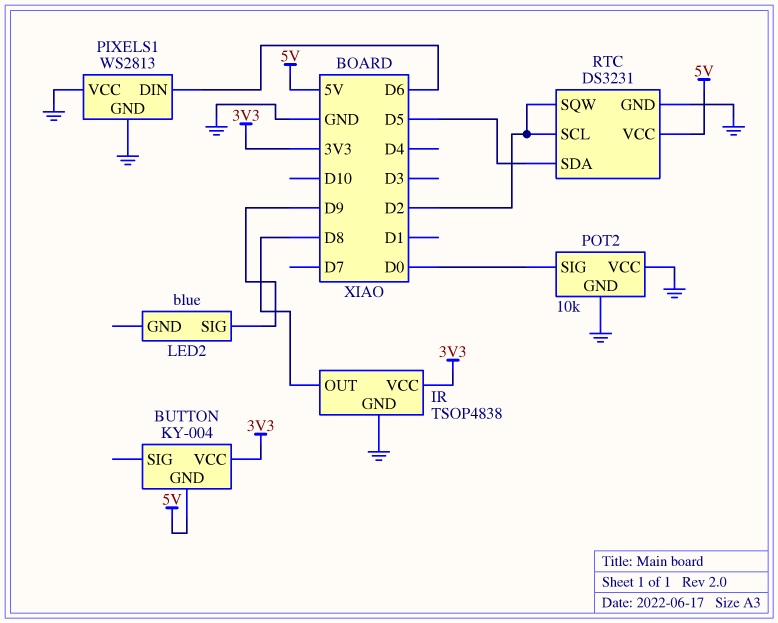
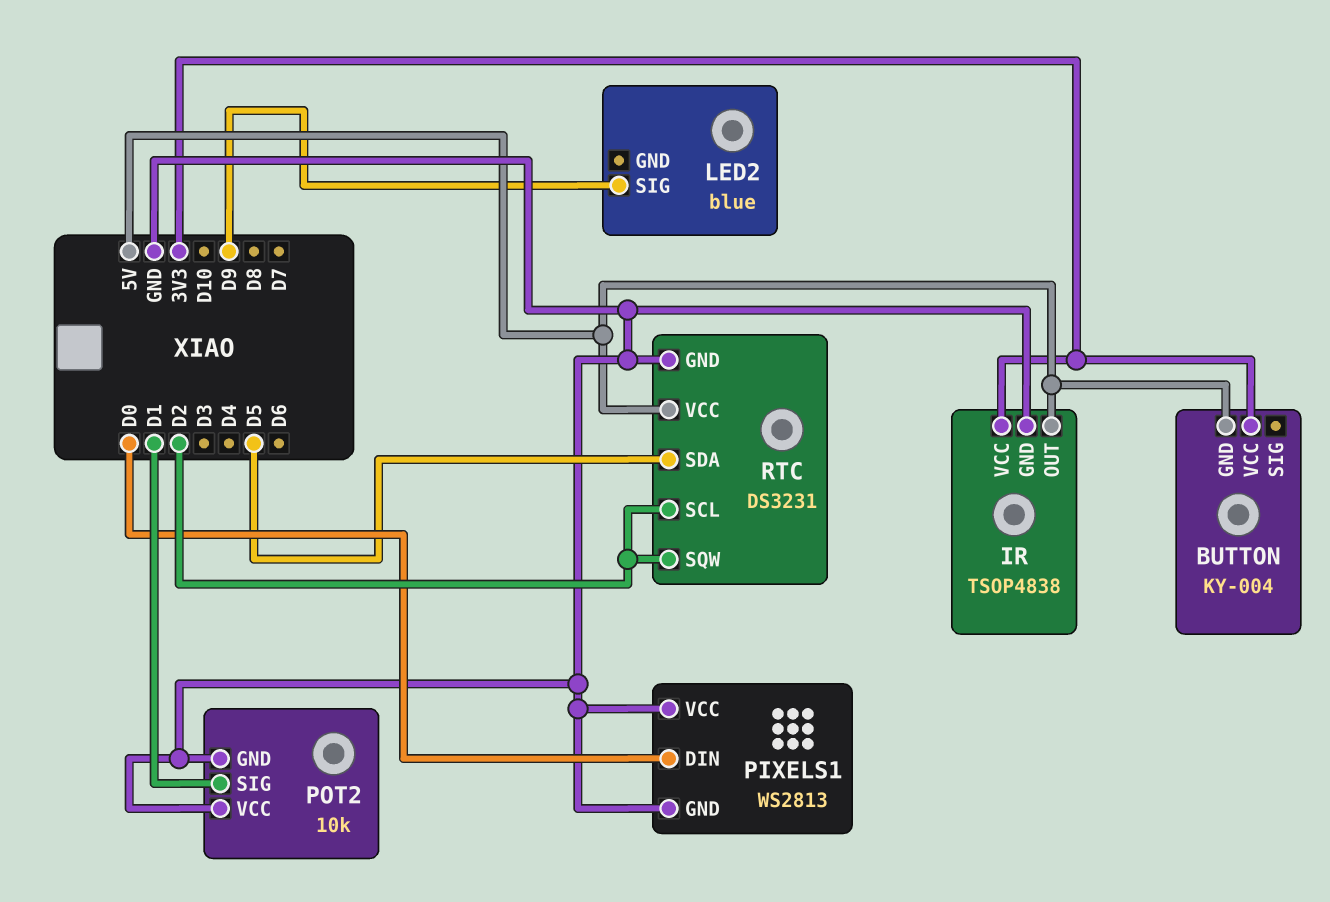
IR pin OUT: D8 -> 5V
PIXELS1 pin DIN: D6 -> D0
POT2 pin SIG: D0 -> D1

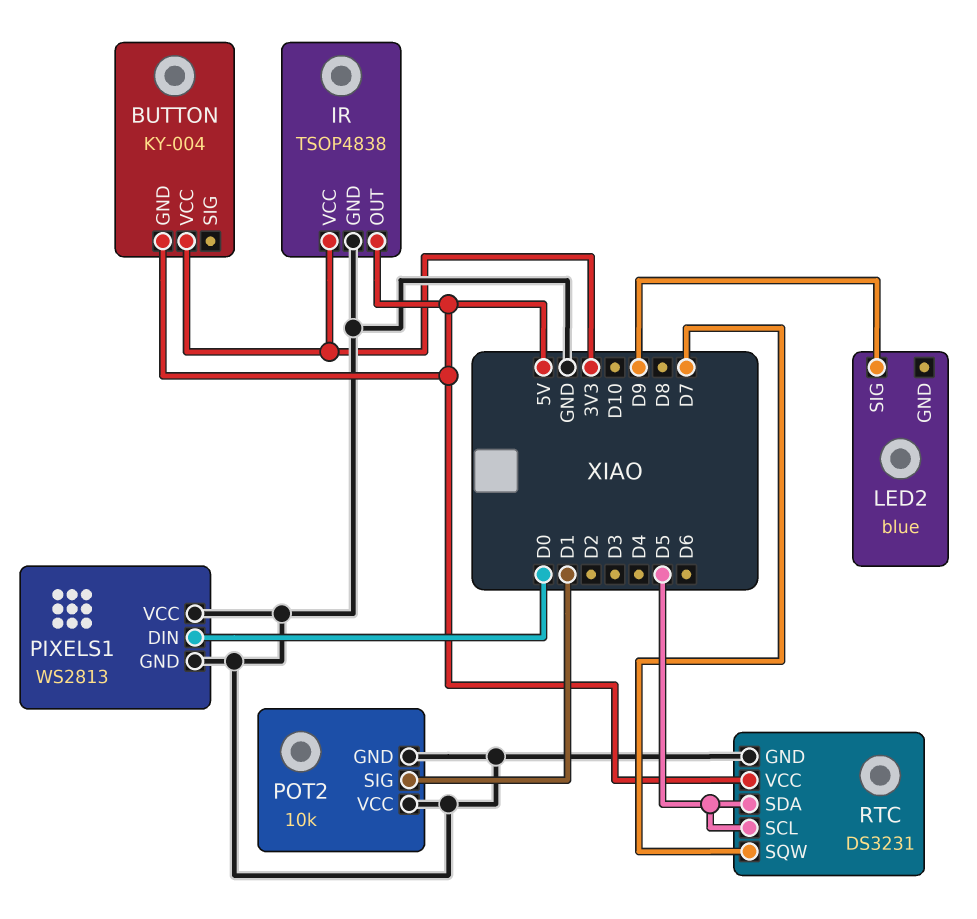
RTC pin SCL: D2 -> D5
RTC pin SQW: D2 -> D7

